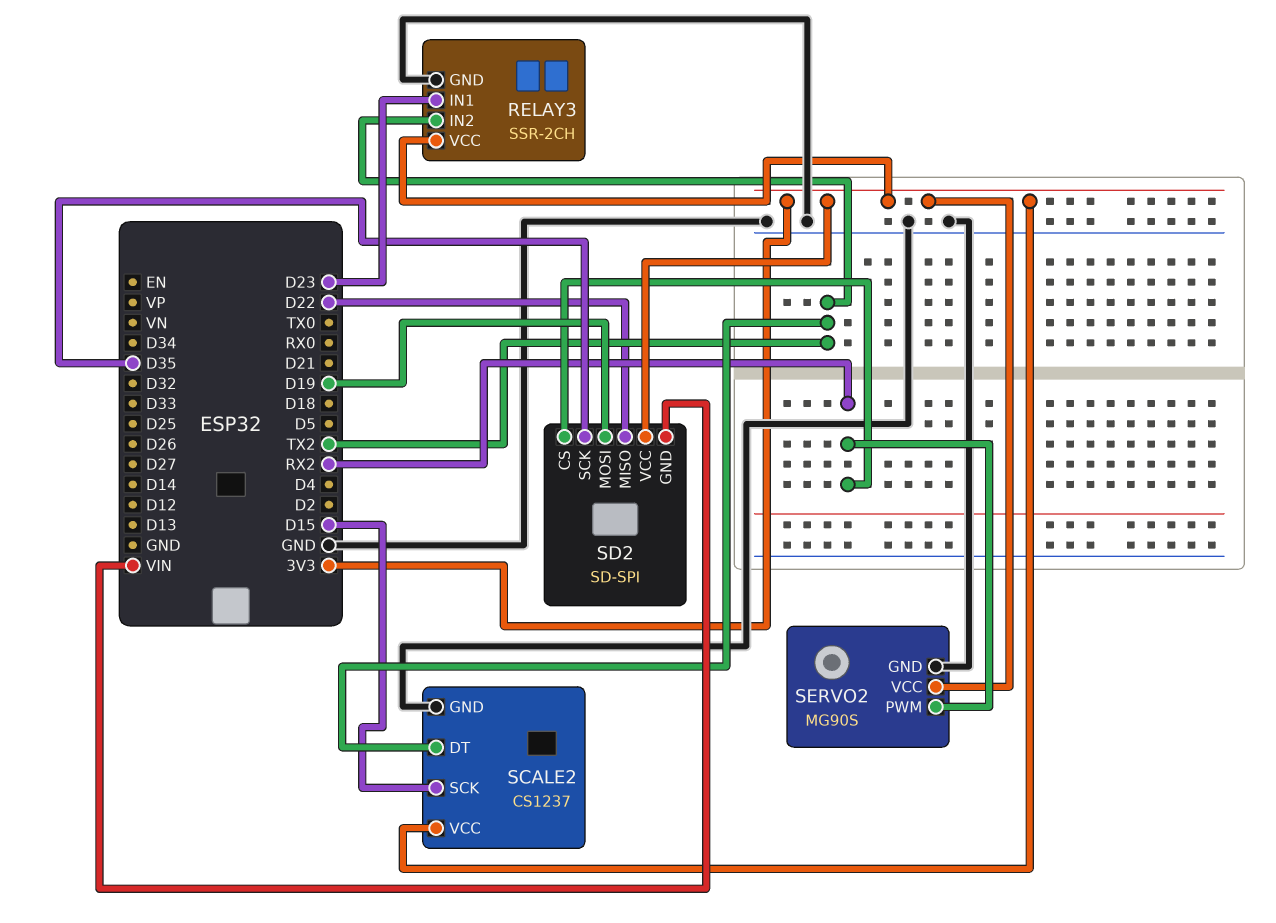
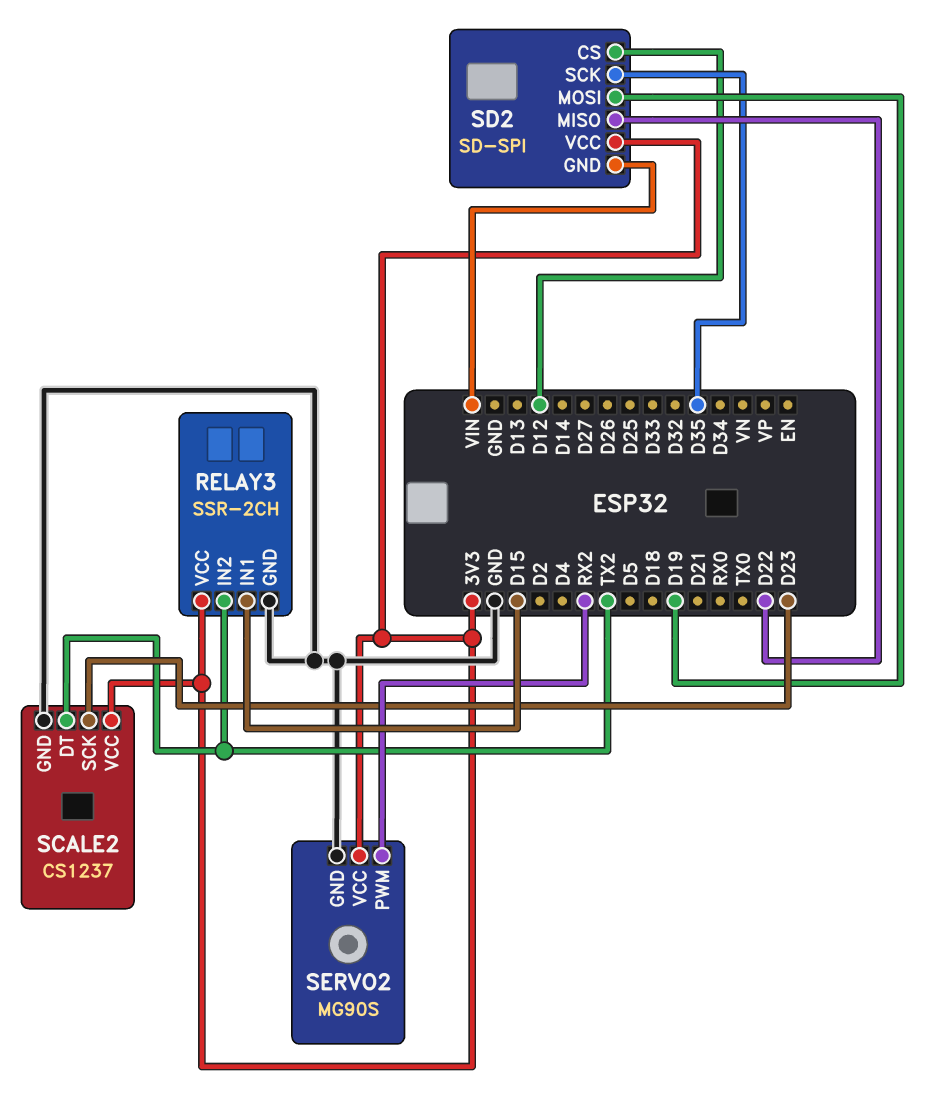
RELAY3 pin IN1: D23 -> D15
SCALE2 pin SCK: D15 -> D23
SD2 pin CS: RX2 -> D12

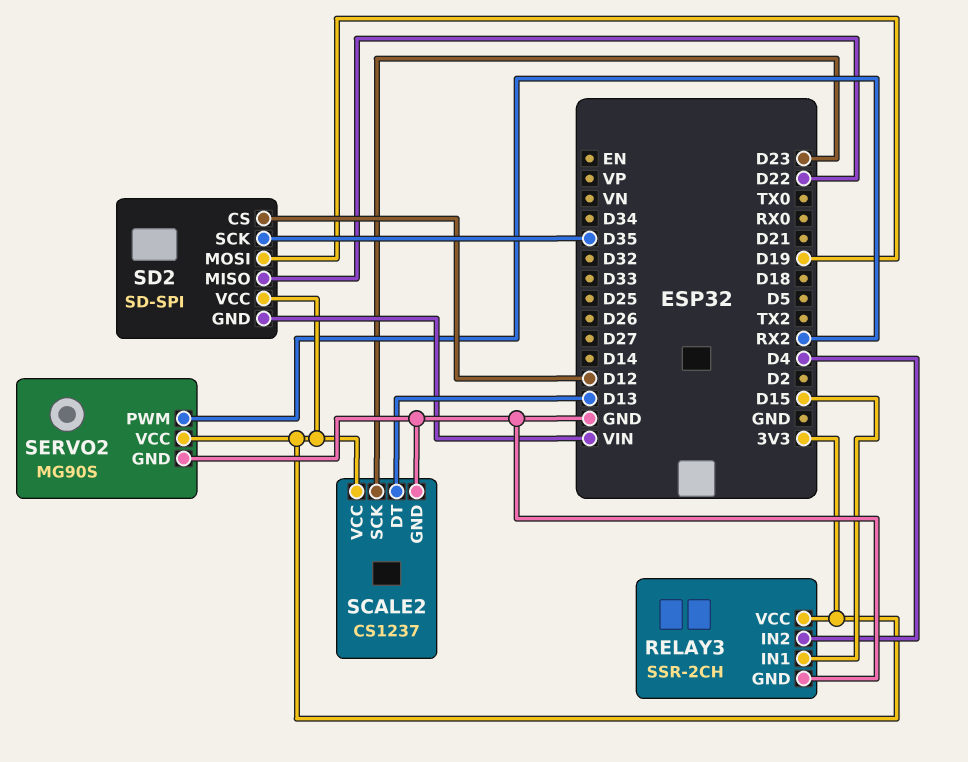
RELAY3 pin IN2: TX2 -> D4
SCALE2 pin DT: TX2 -> D13

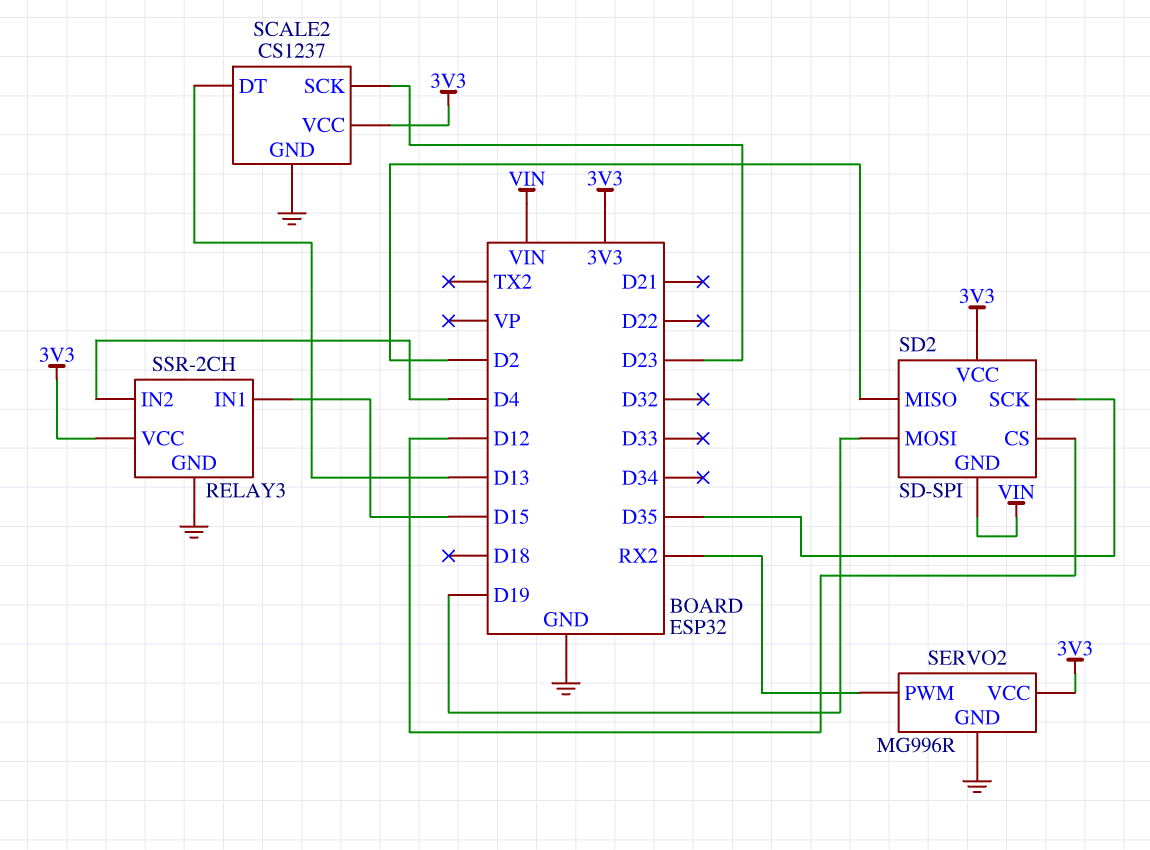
SD2 pin MISO: D22 -> D2
SERVO2: MG90S -> MG996R

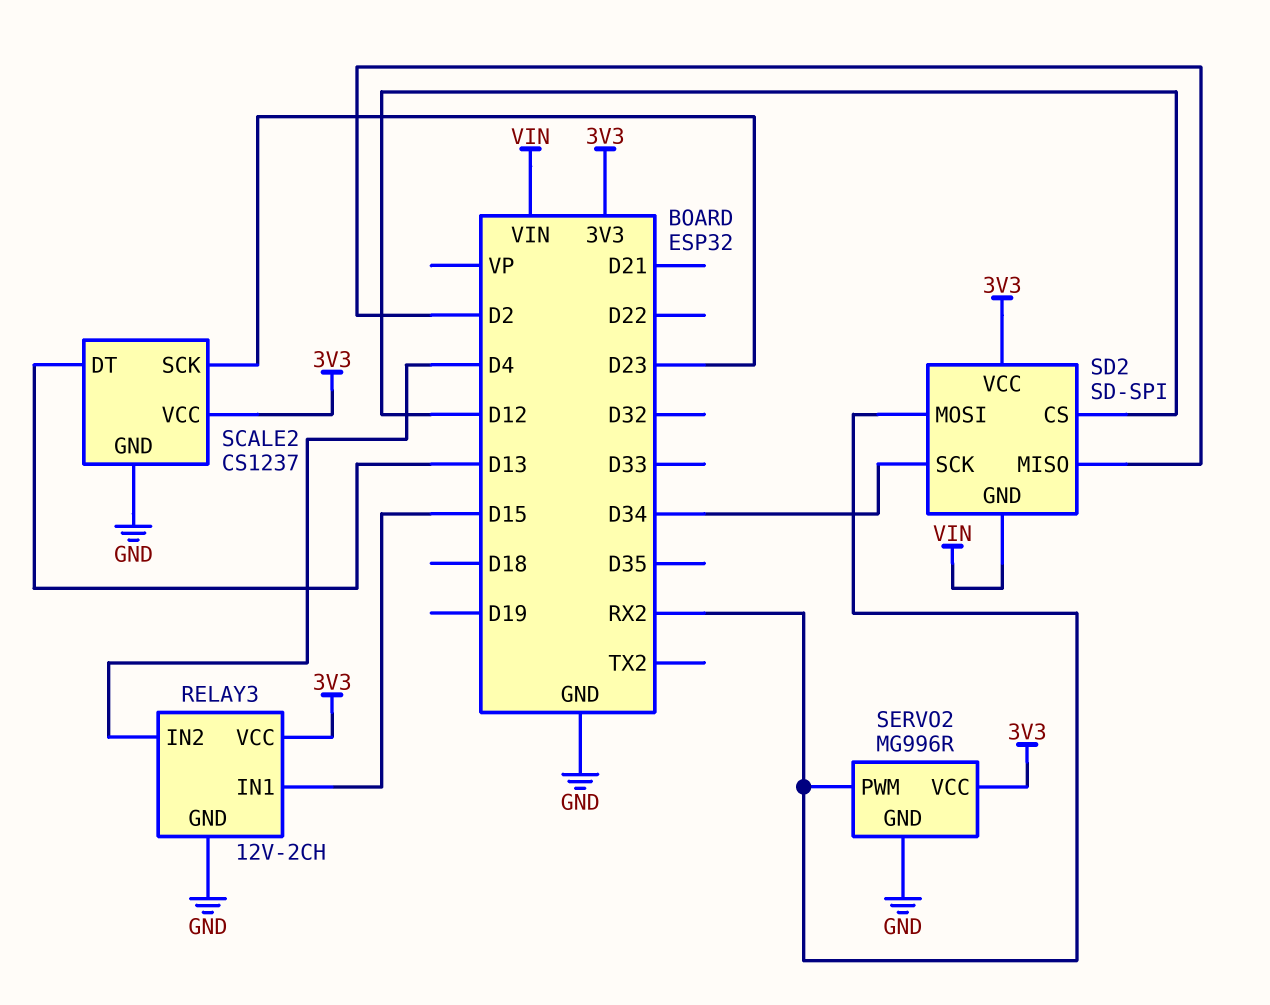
RELAY3: SSR-2CH -> 12V-2CH
SD2 pin MOSI: D19 -> RX2
SD2 pin SCK: D35 -> D34

